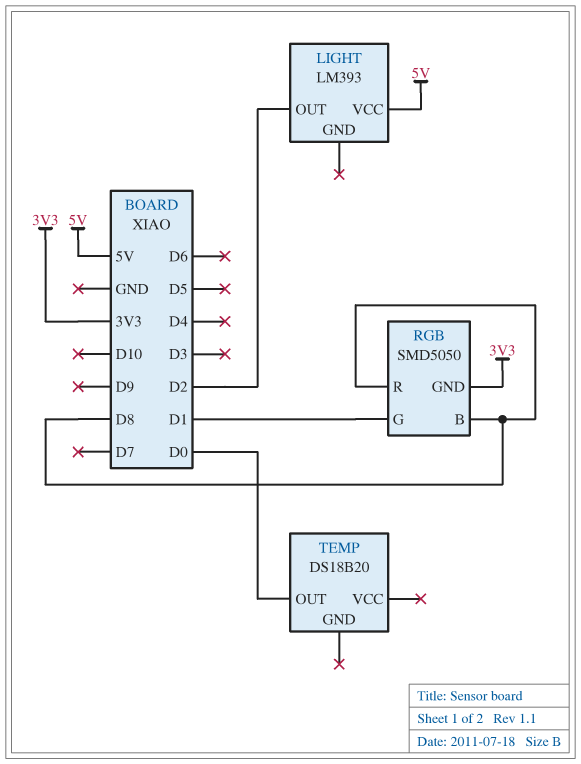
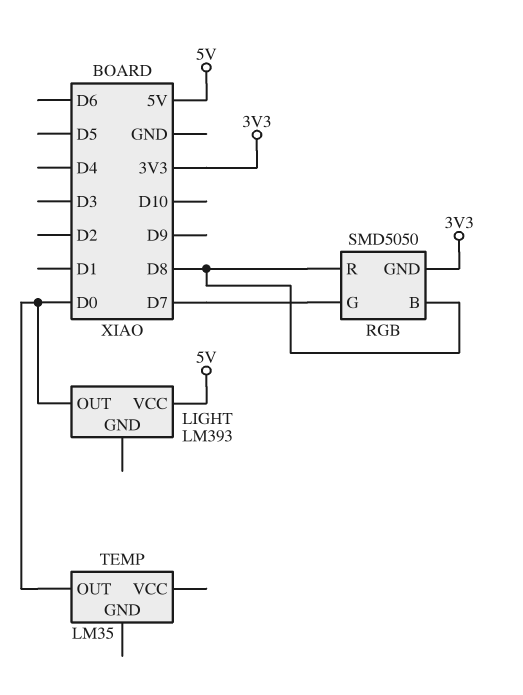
LIGHT pin OUT: D2 -> D0
RGB pin G: D1 -> D7
TEMP: DS18B20 -> LM35

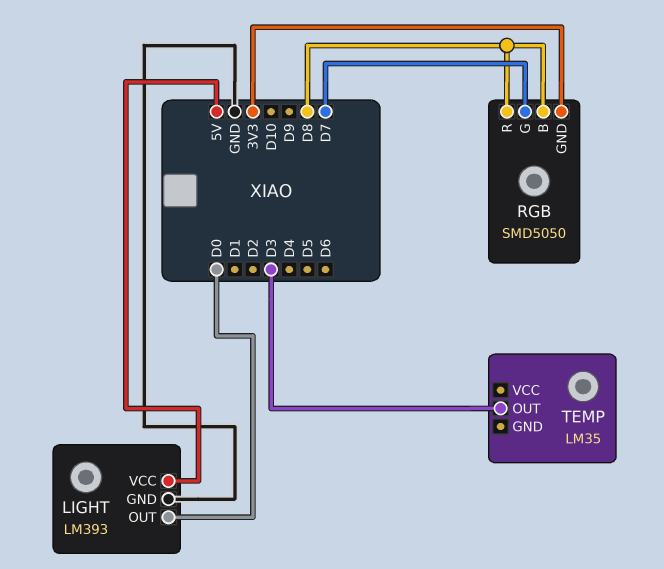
LIGHT pin GND: none -> GND
TEMP pin OUT: D0 -> D3

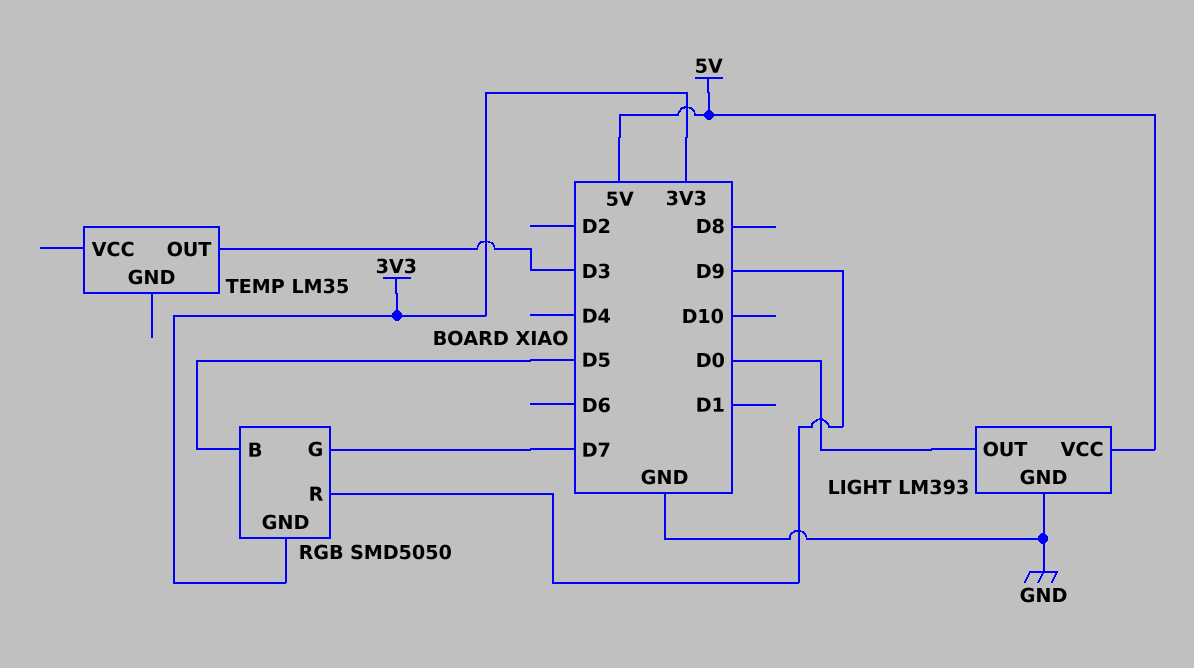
RGB pin B: D8 -> D5
RGB pin R: D8 -> D9

